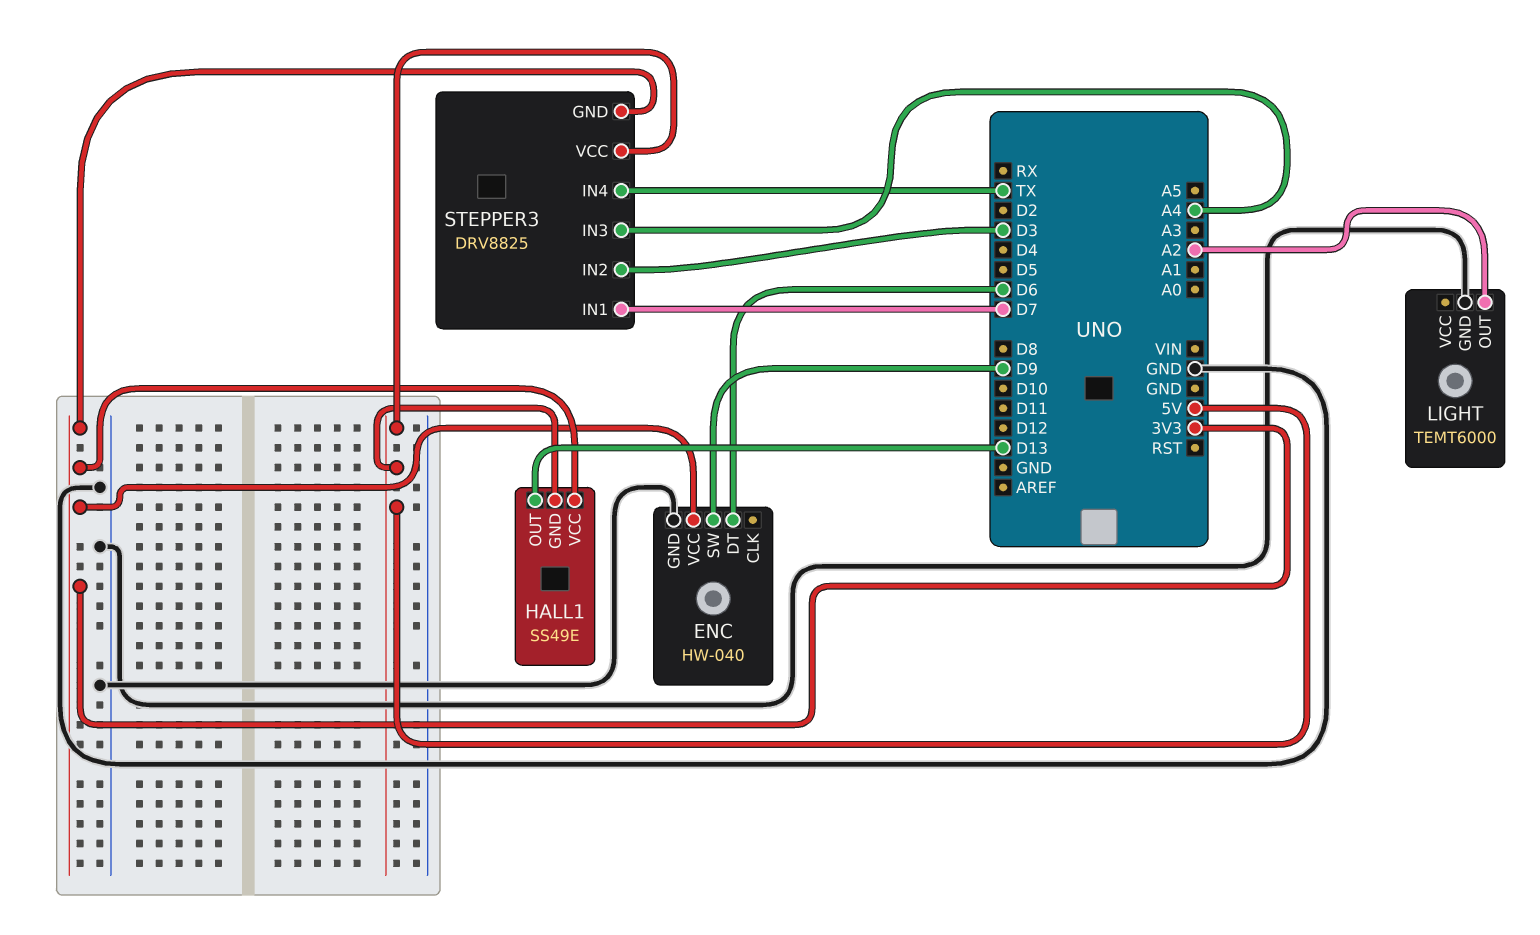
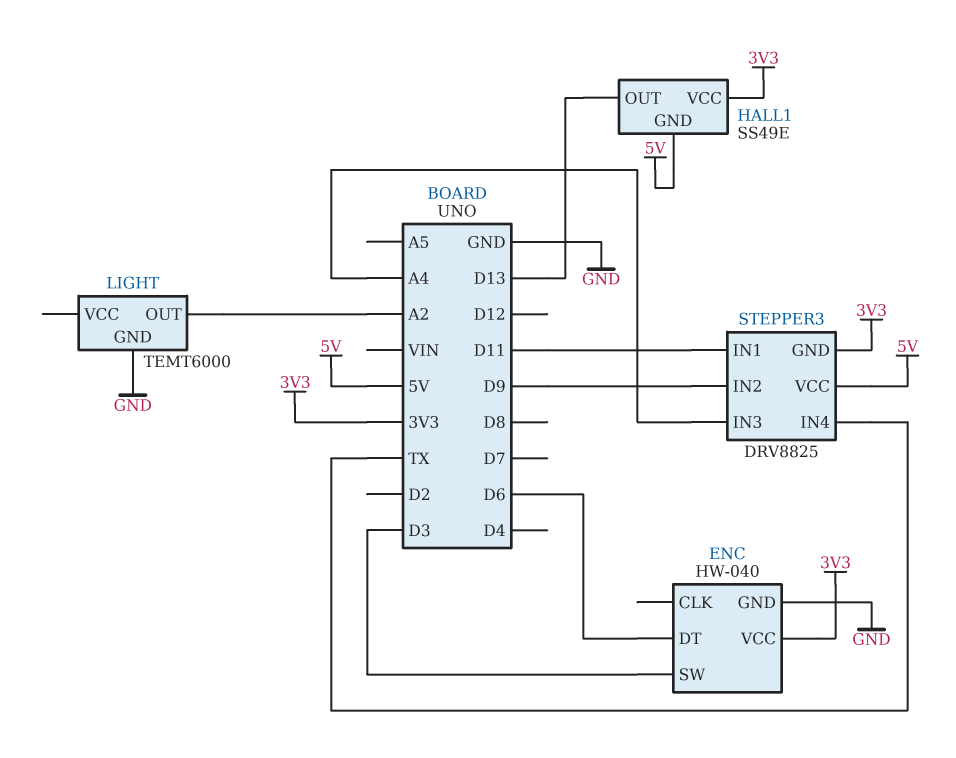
ENC pin SW: D9 -> D3
STEPPER3 pin IN1: D7 -> D11
STEPPER3 pin IN2: D3 -> D9

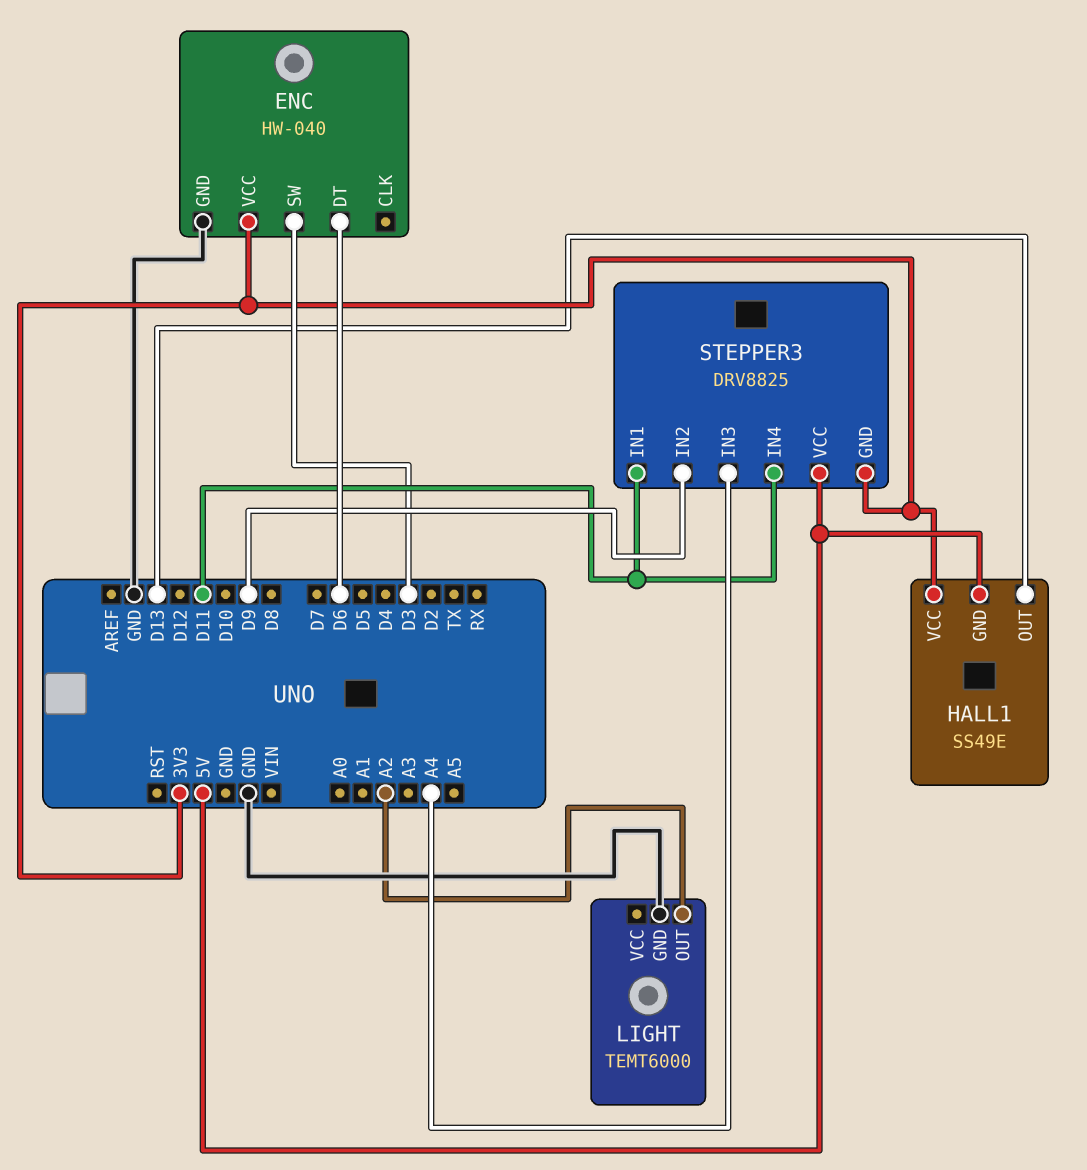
STEPPER3 pin IN4: TX -> D11

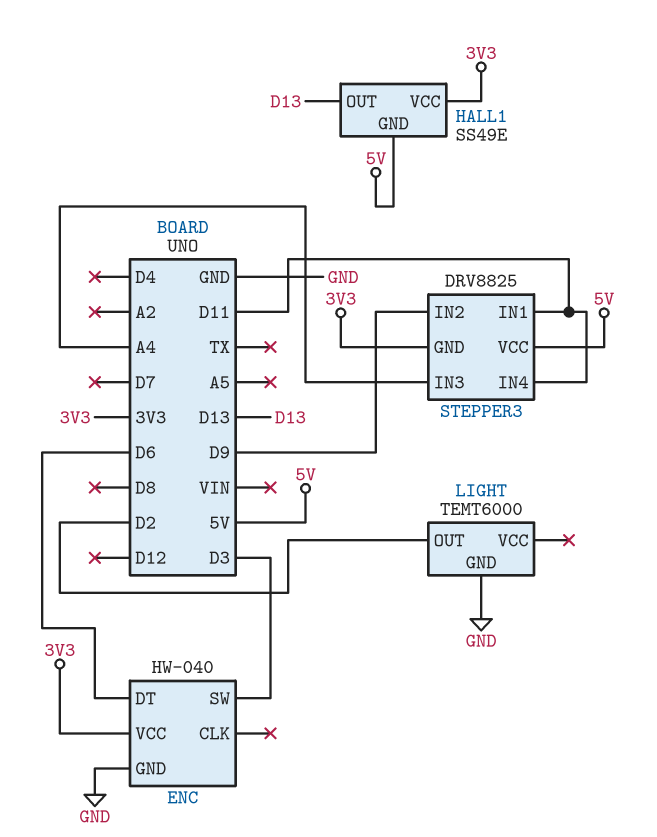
LIGHT pin OUT: A2 -> D2

